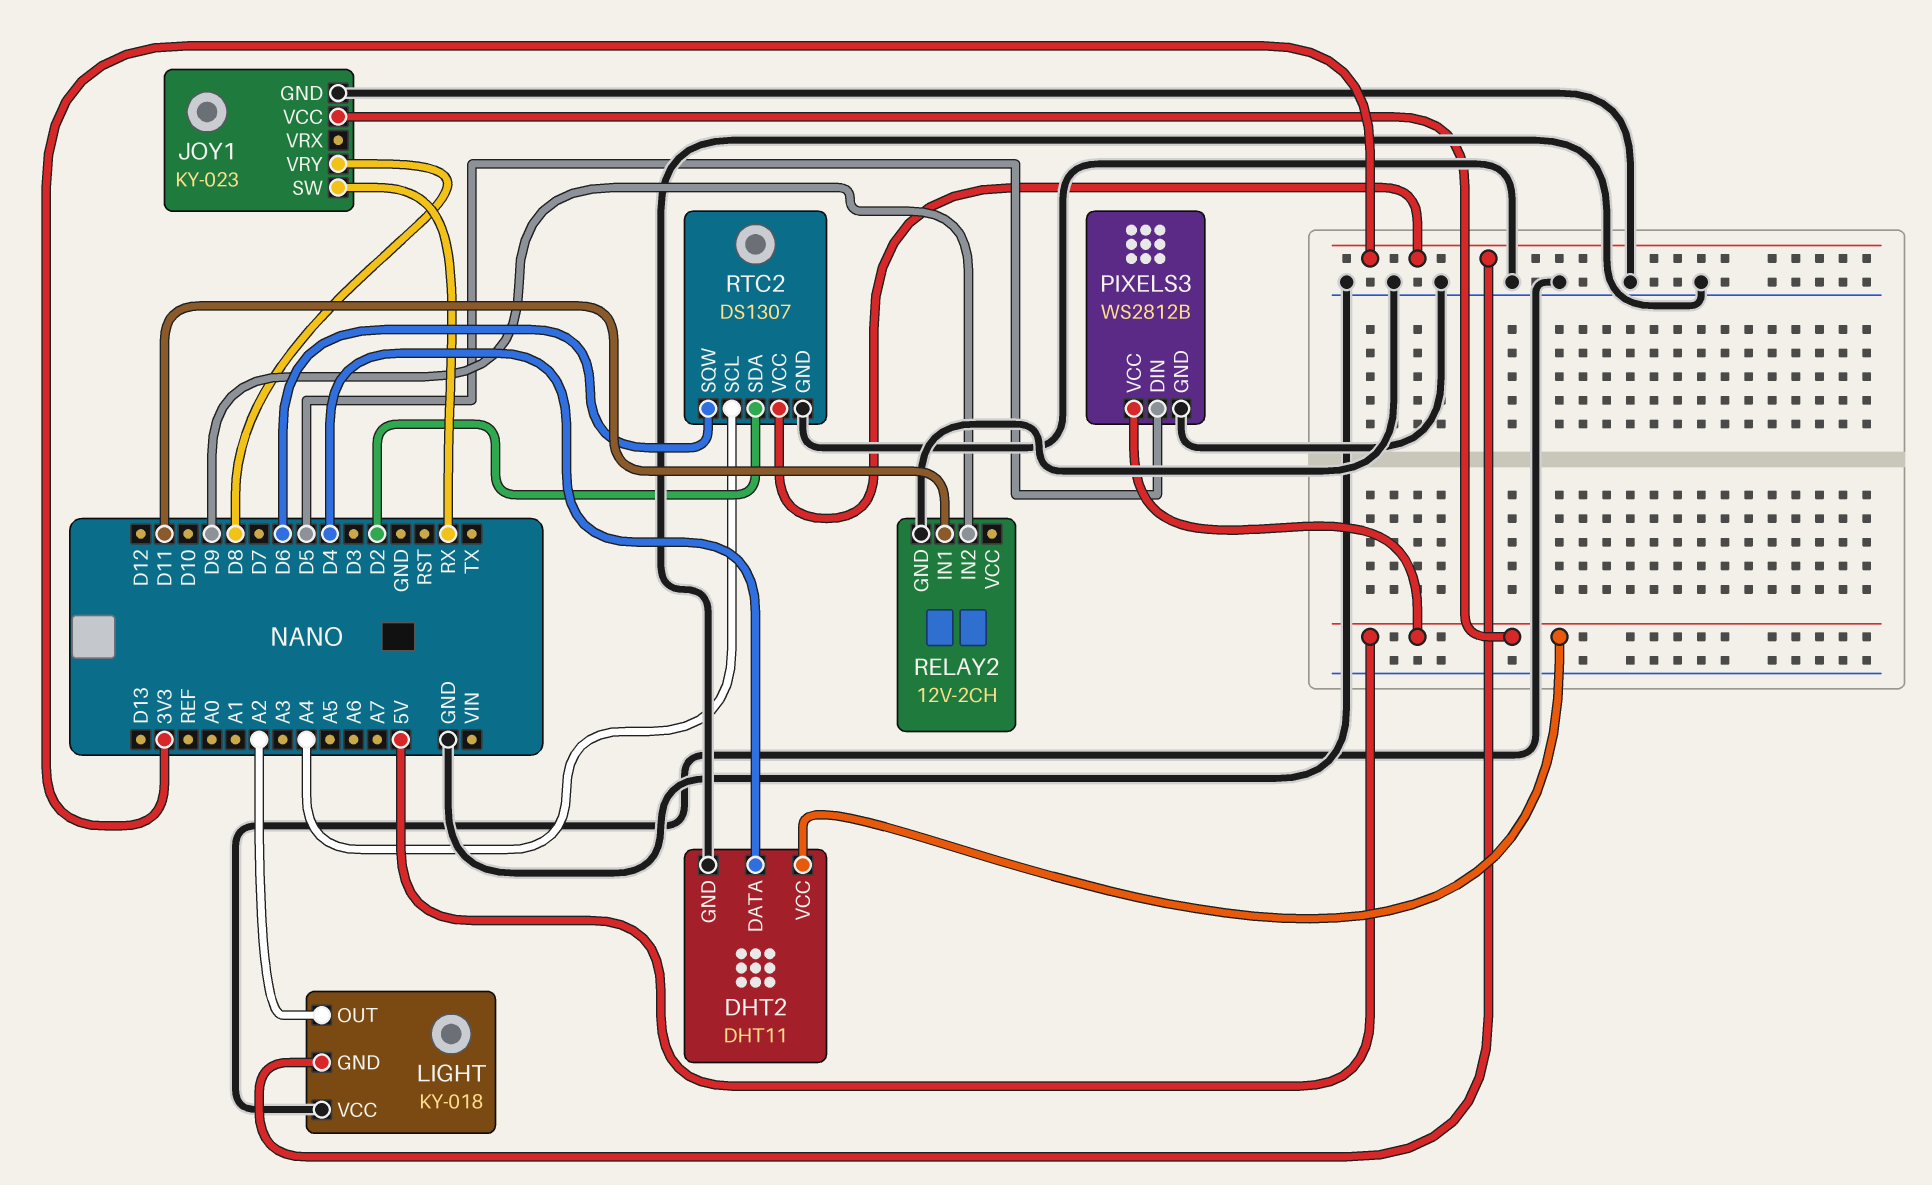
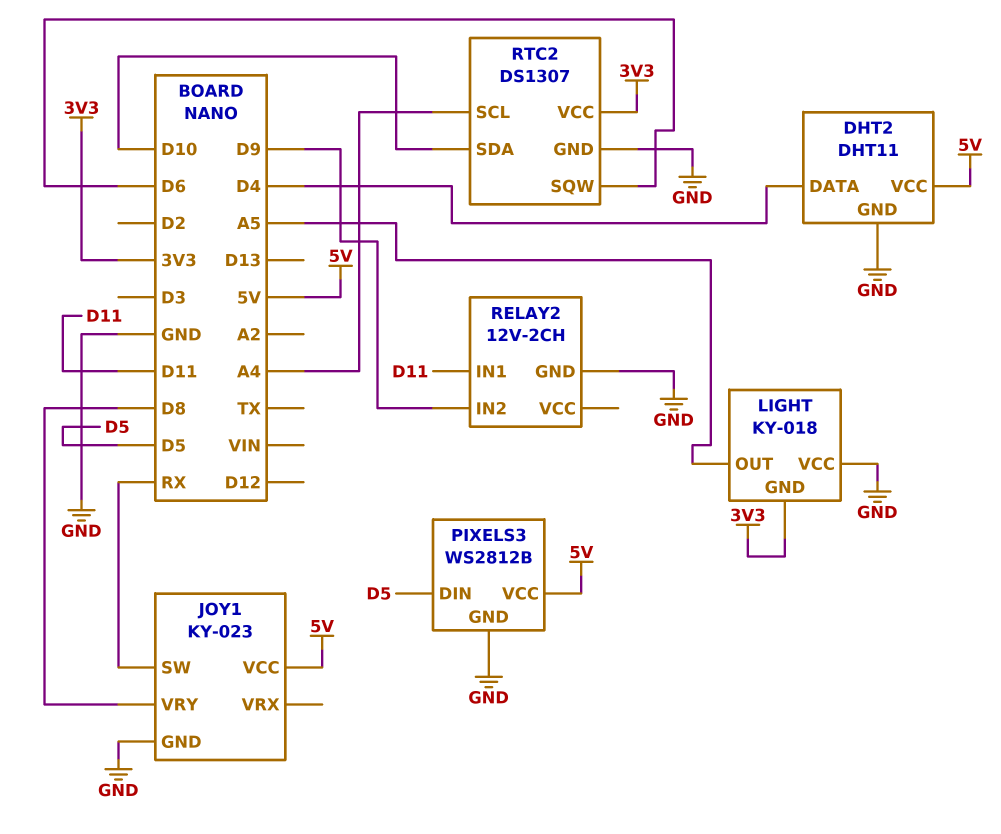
LIGHT pin OUT: A2 -> A5
RTC2 pin SDA: D2 -> D10

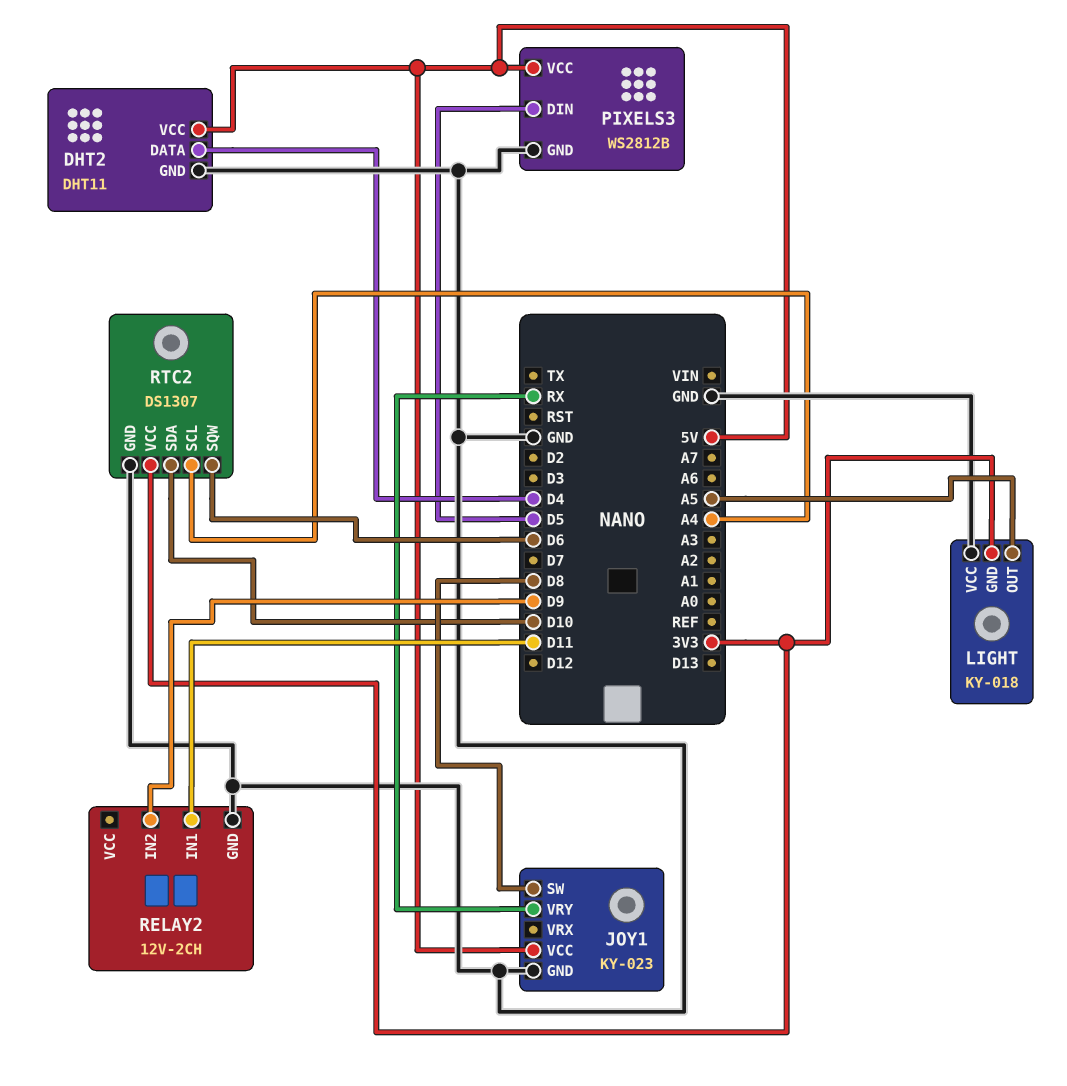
JOY1 pin SW: RX -> D8
JOY1 pin VRY: D8 -> RX

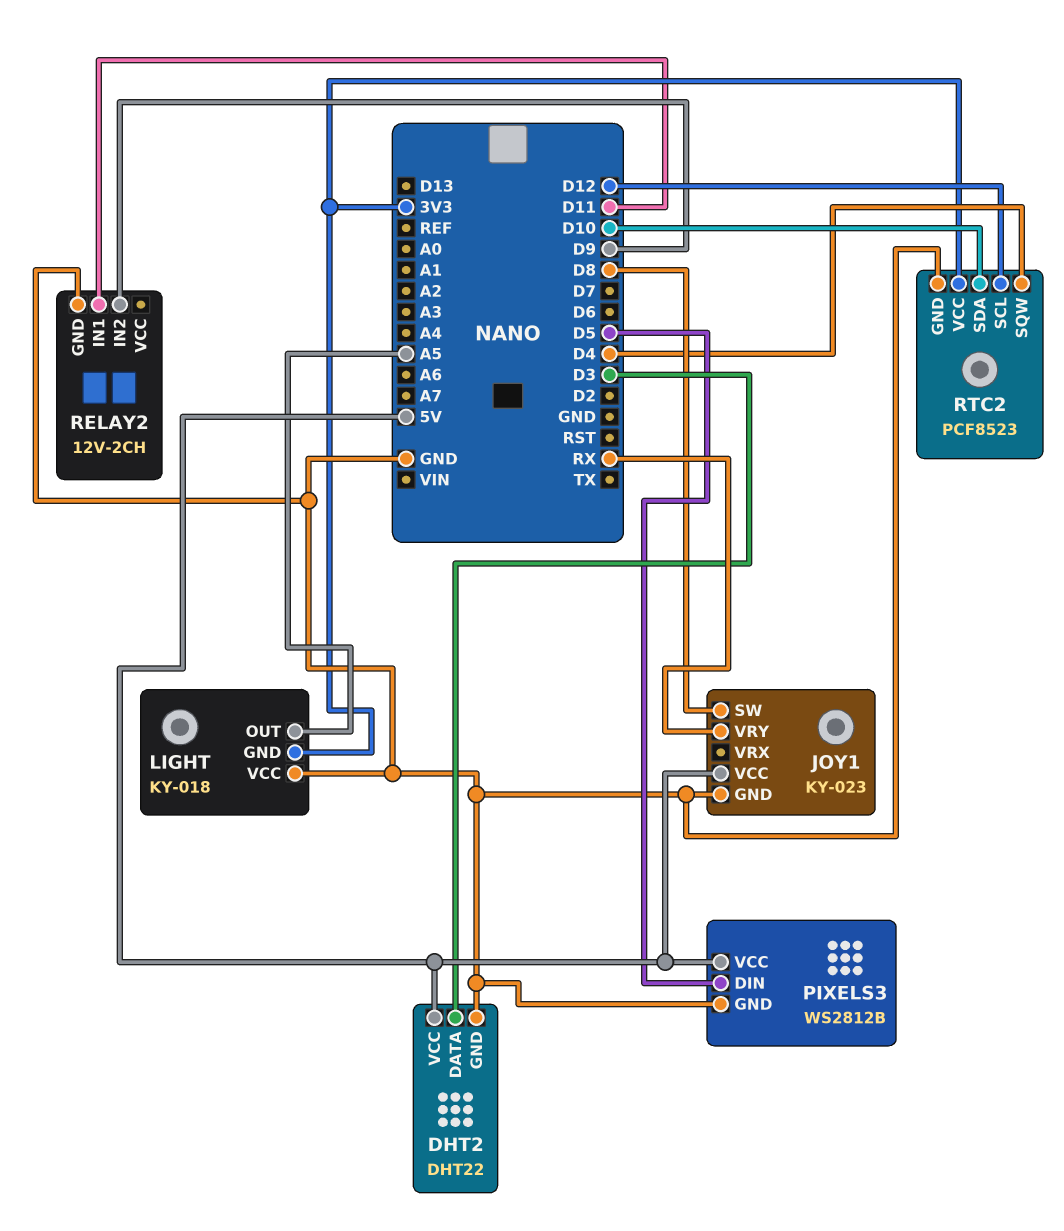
DHT2: DHT11 -> DHT22
DHT2 pin DATA: D4 -> D3
RTC2: DS1307 -> PCF8523
RTC2 pin SCL: A4 -> D12
RTC2 pin SQW: D6 -> D4

